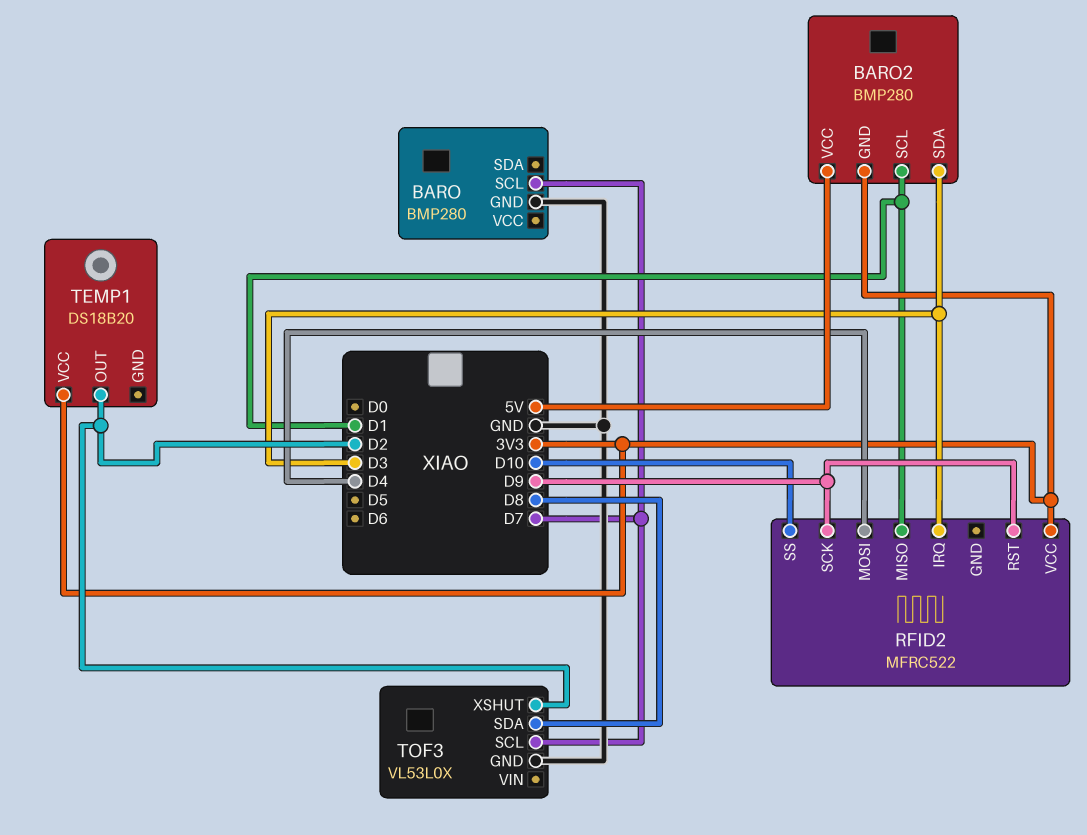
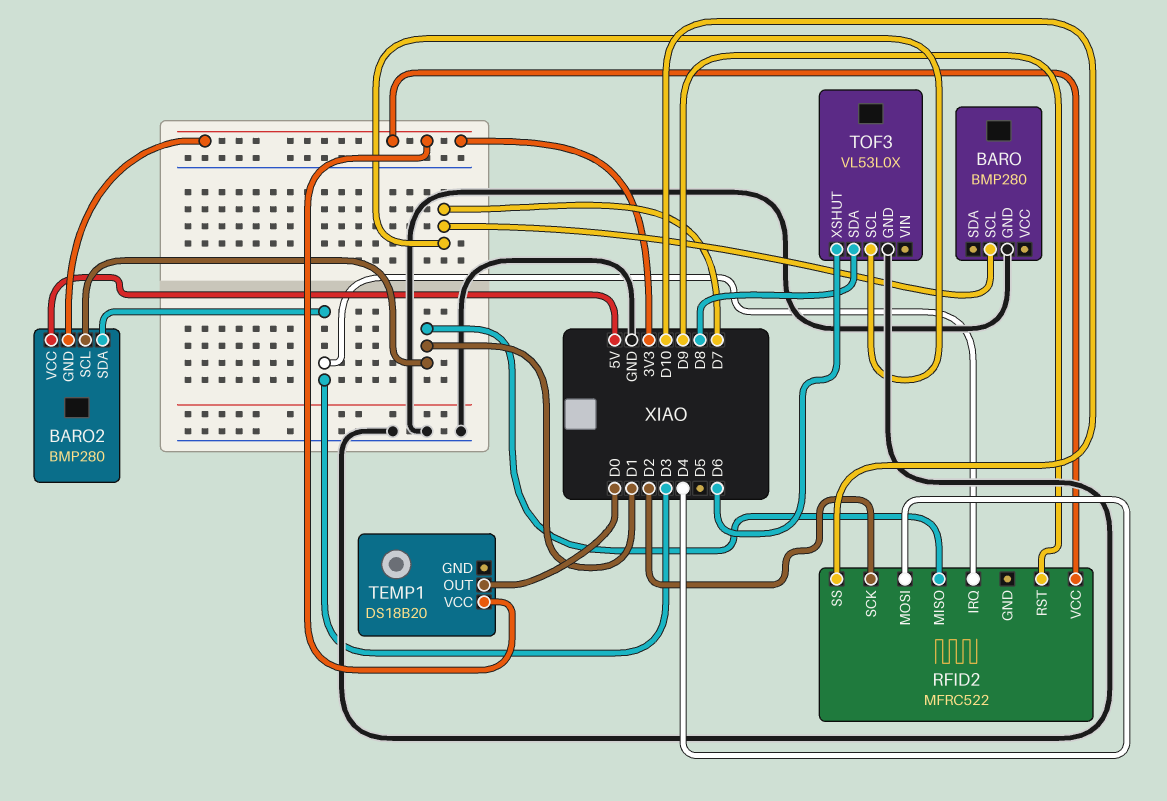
RFID2 pin SCK: D9 -> D2
TEMP1 pin OUT: D2 -> D0
TOF3 pin XSHUT: D2 -> D6

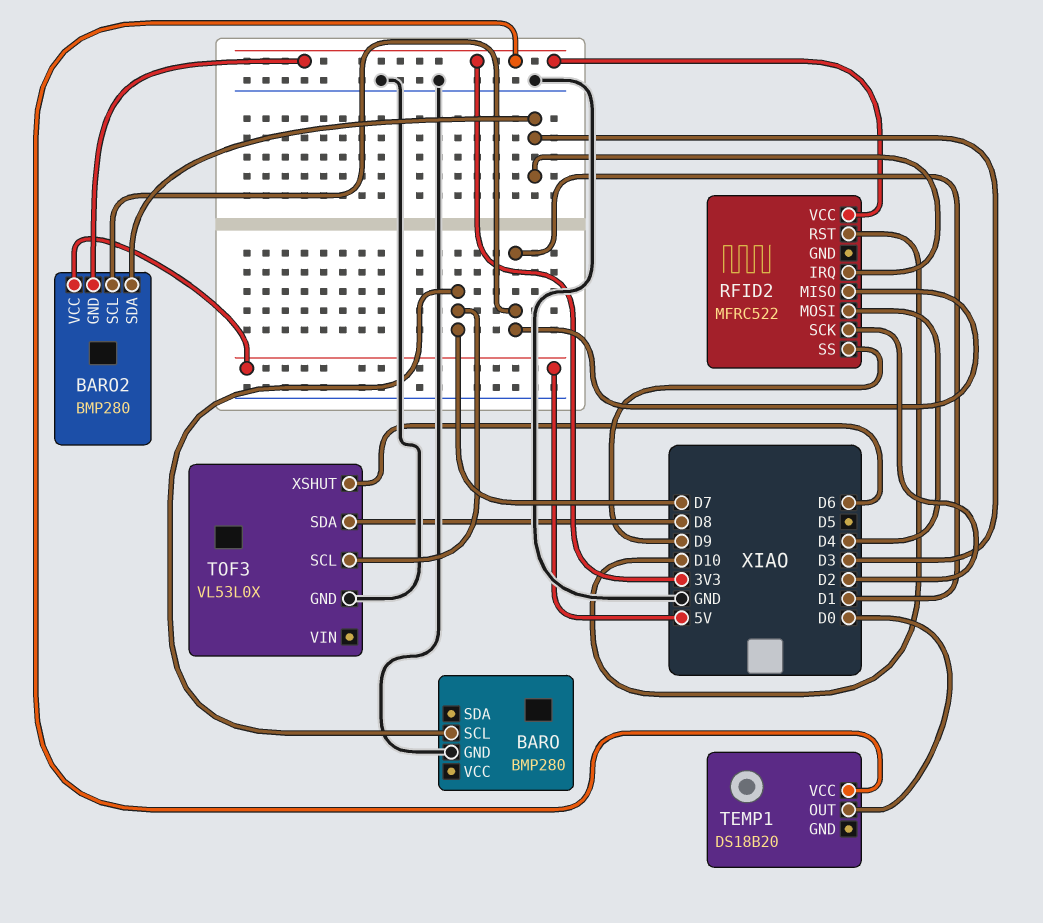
RFID2 pin RST: D9 -> D10
RFID2 pin SS: D10 -> D9

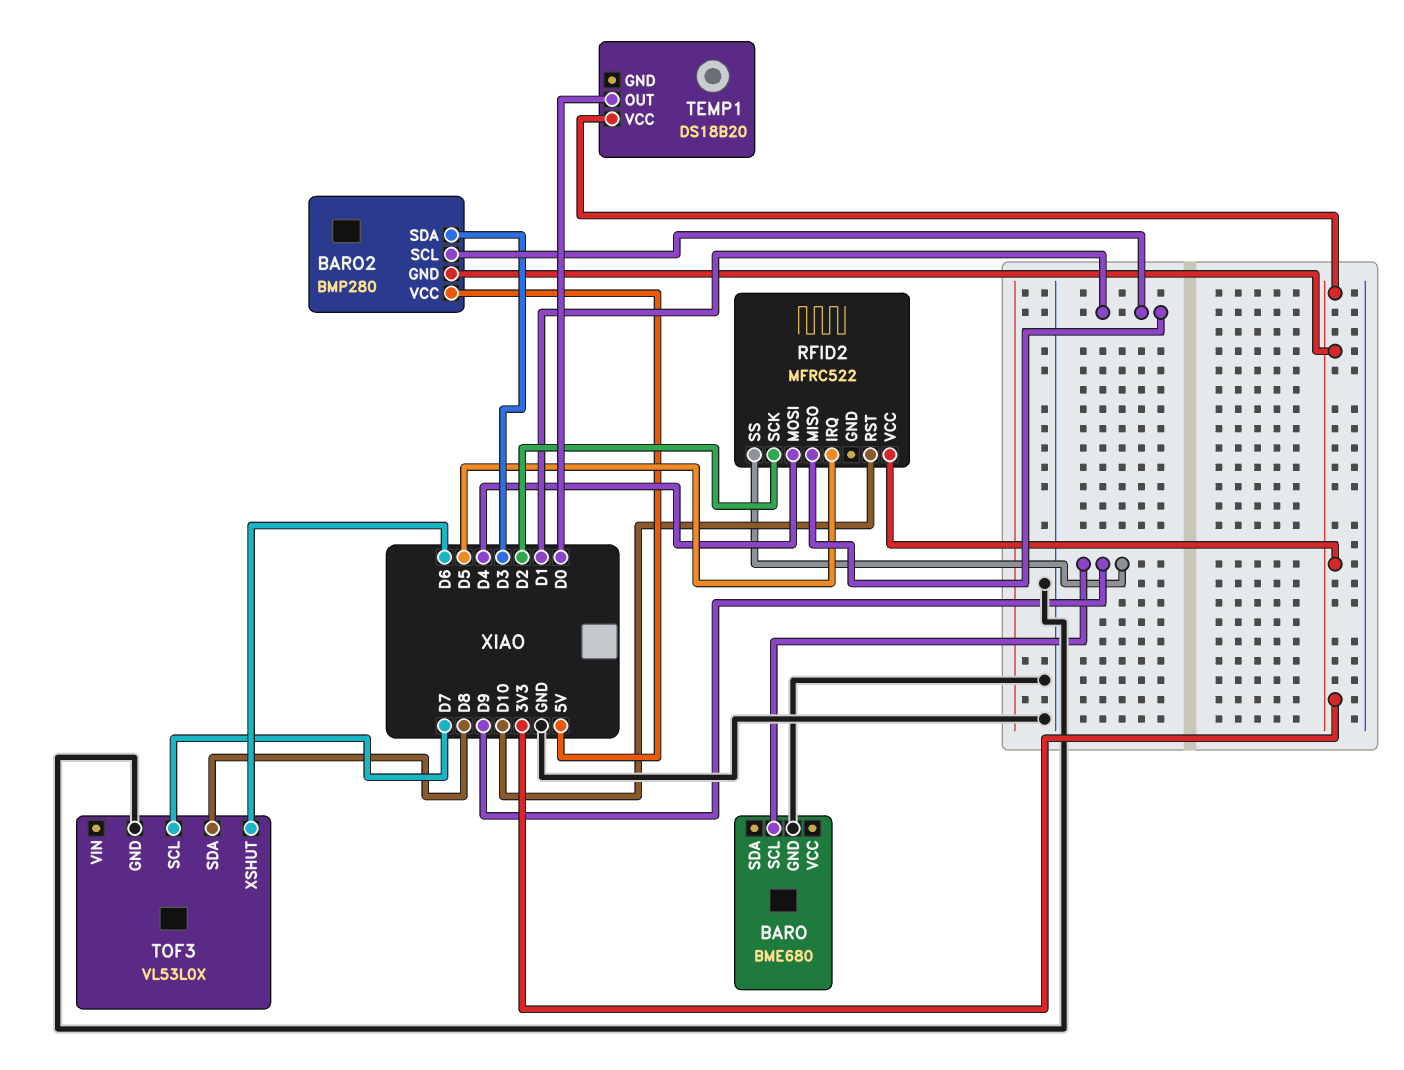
BARO: BMP280 -> BME680
BARO pin SCL: D7 -> D9
RFID2 pin IRQ: D3 -> D5

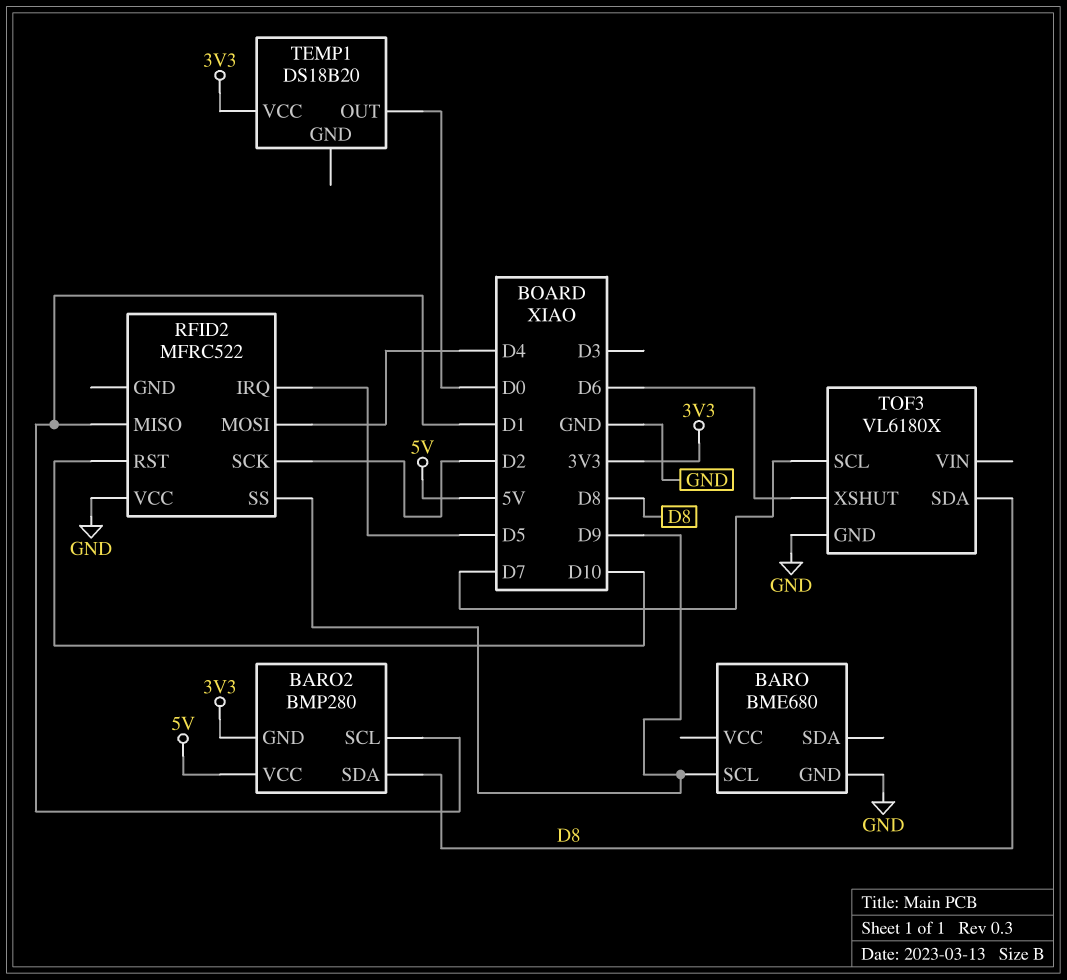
BARO2 pin SDA: D3 -> D8
RFID2 pin VCC: 3V3 -> GND
TOF3: VL53L0X -> VL6180X

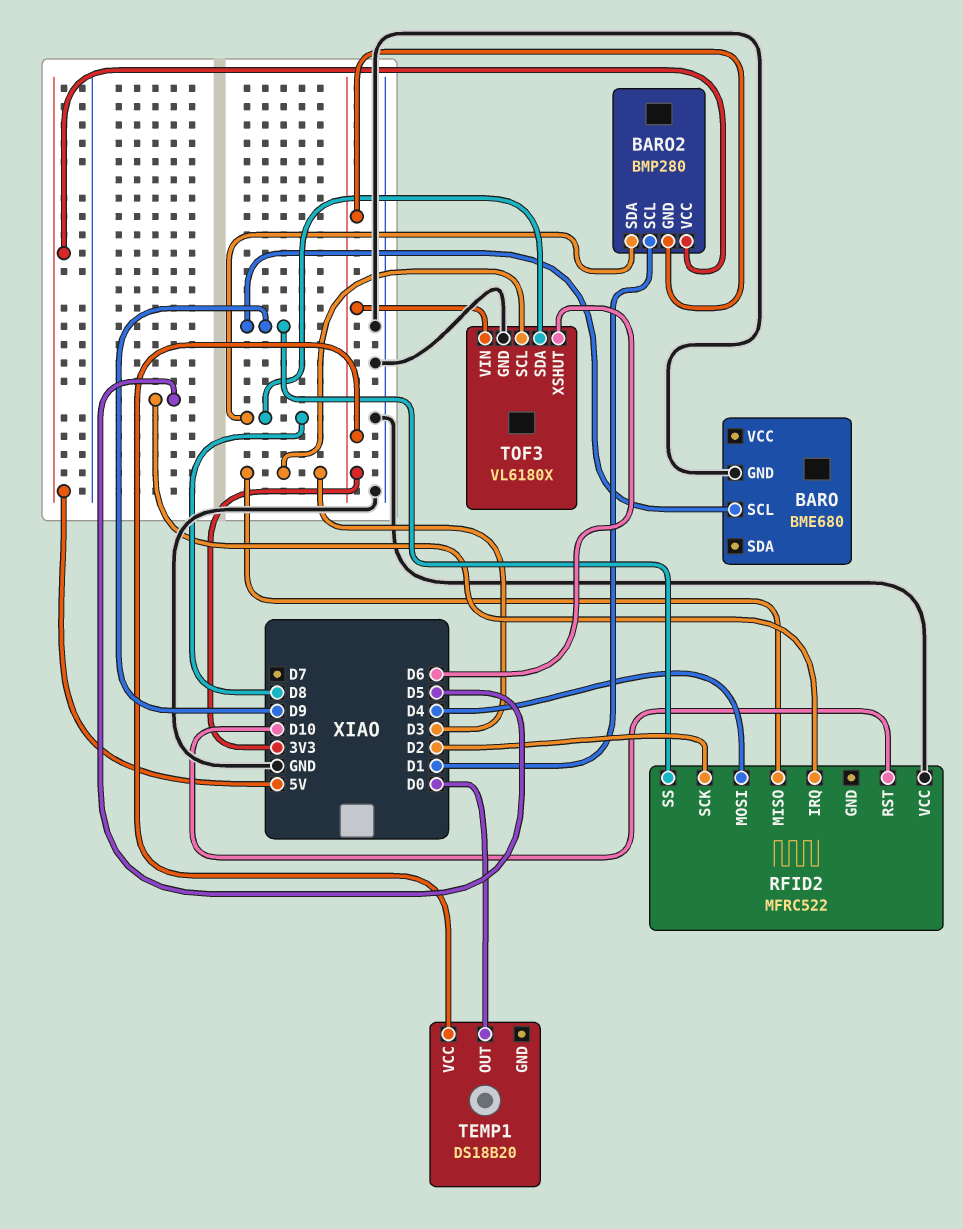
RFID2 pin MISO: D1 -> D3
TOF3 pin SCL: D7 -> D3
TOF3 pin VIN: none -> 3V3

